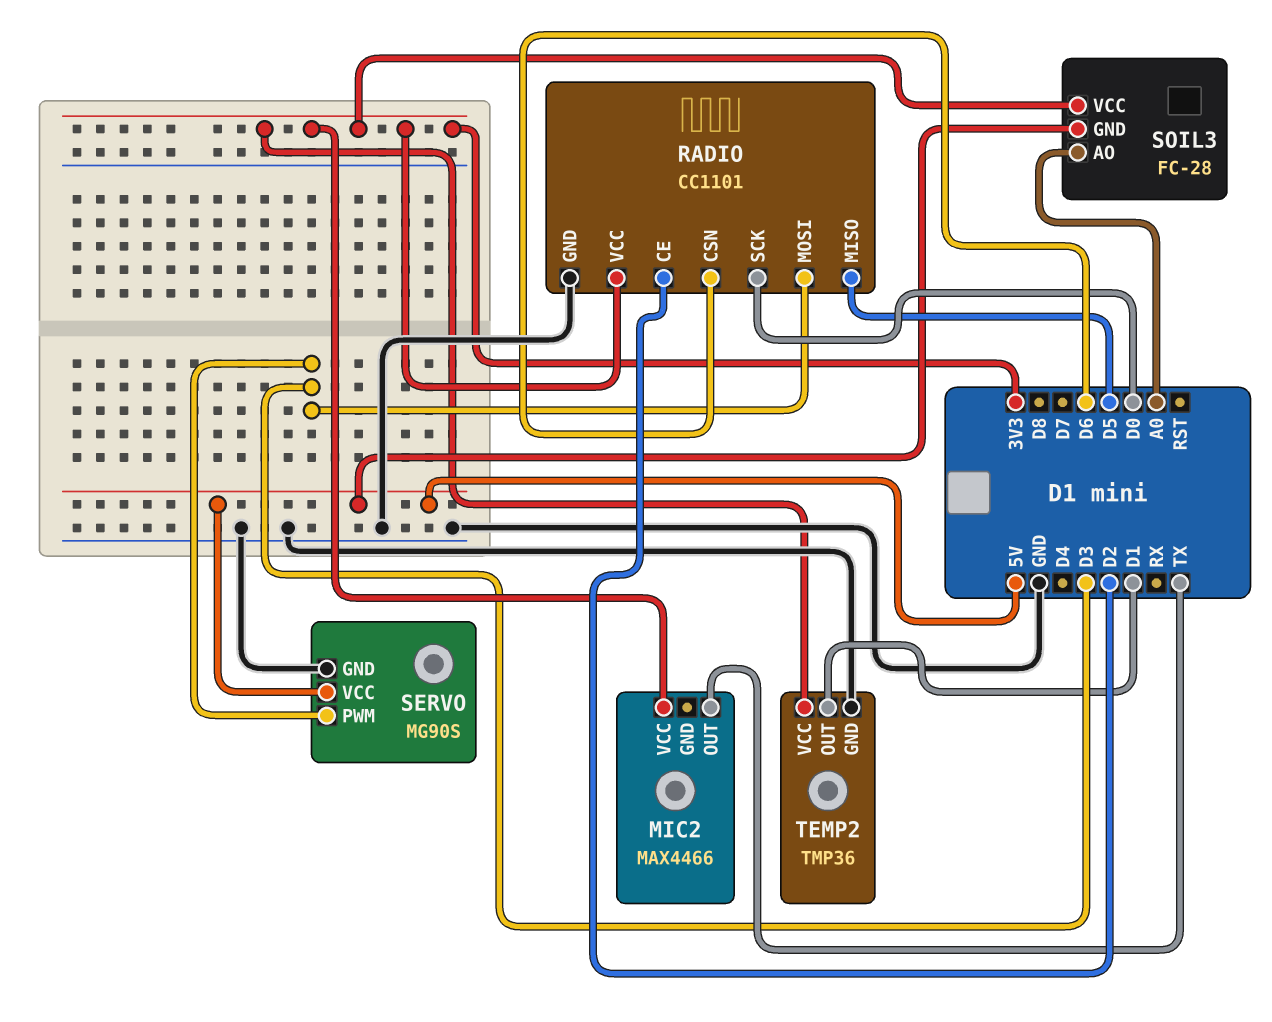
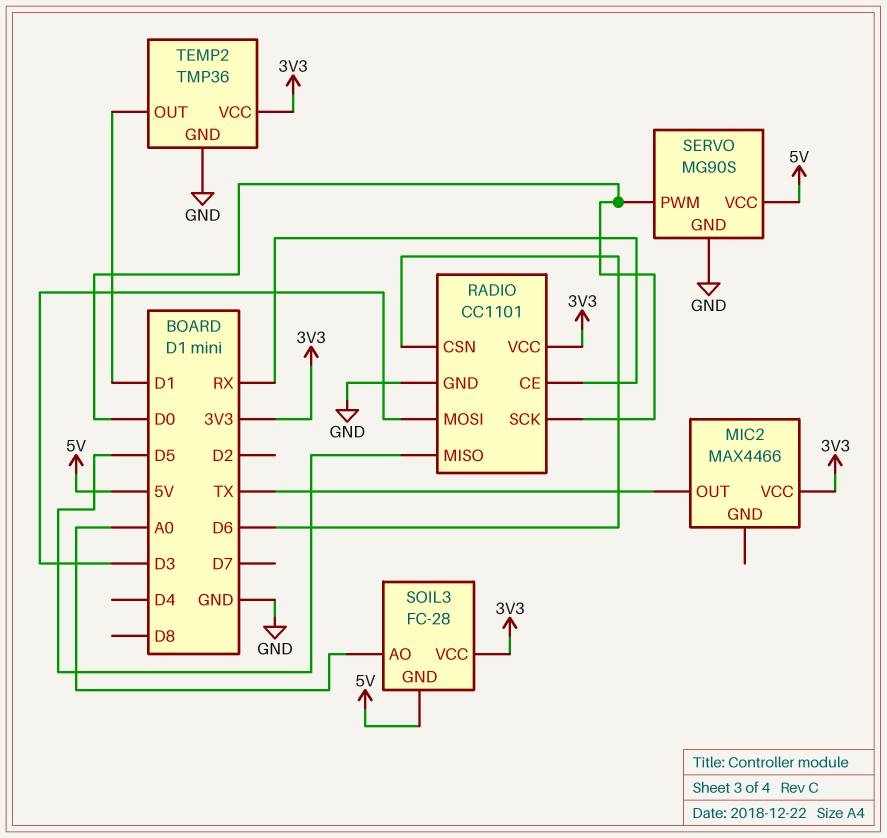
RADIO pin CE: D2 -> RX
SERVO pin PWM: D3 -> D0

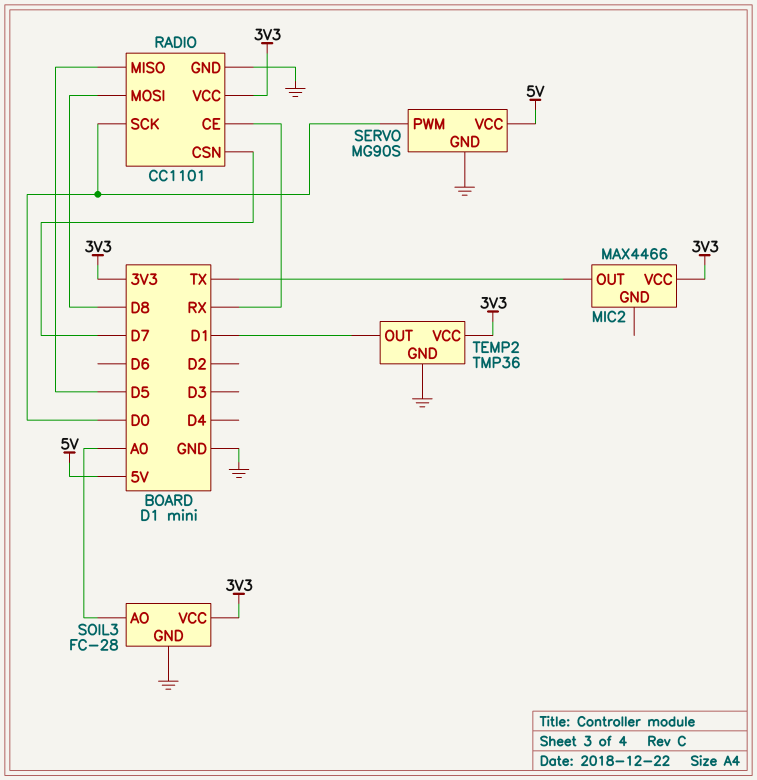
RADIO pin CSN: D6 -> D7
RADIO pin MOSI: D3 -> D8
SOIL3 pin GND: 5V -> GND

